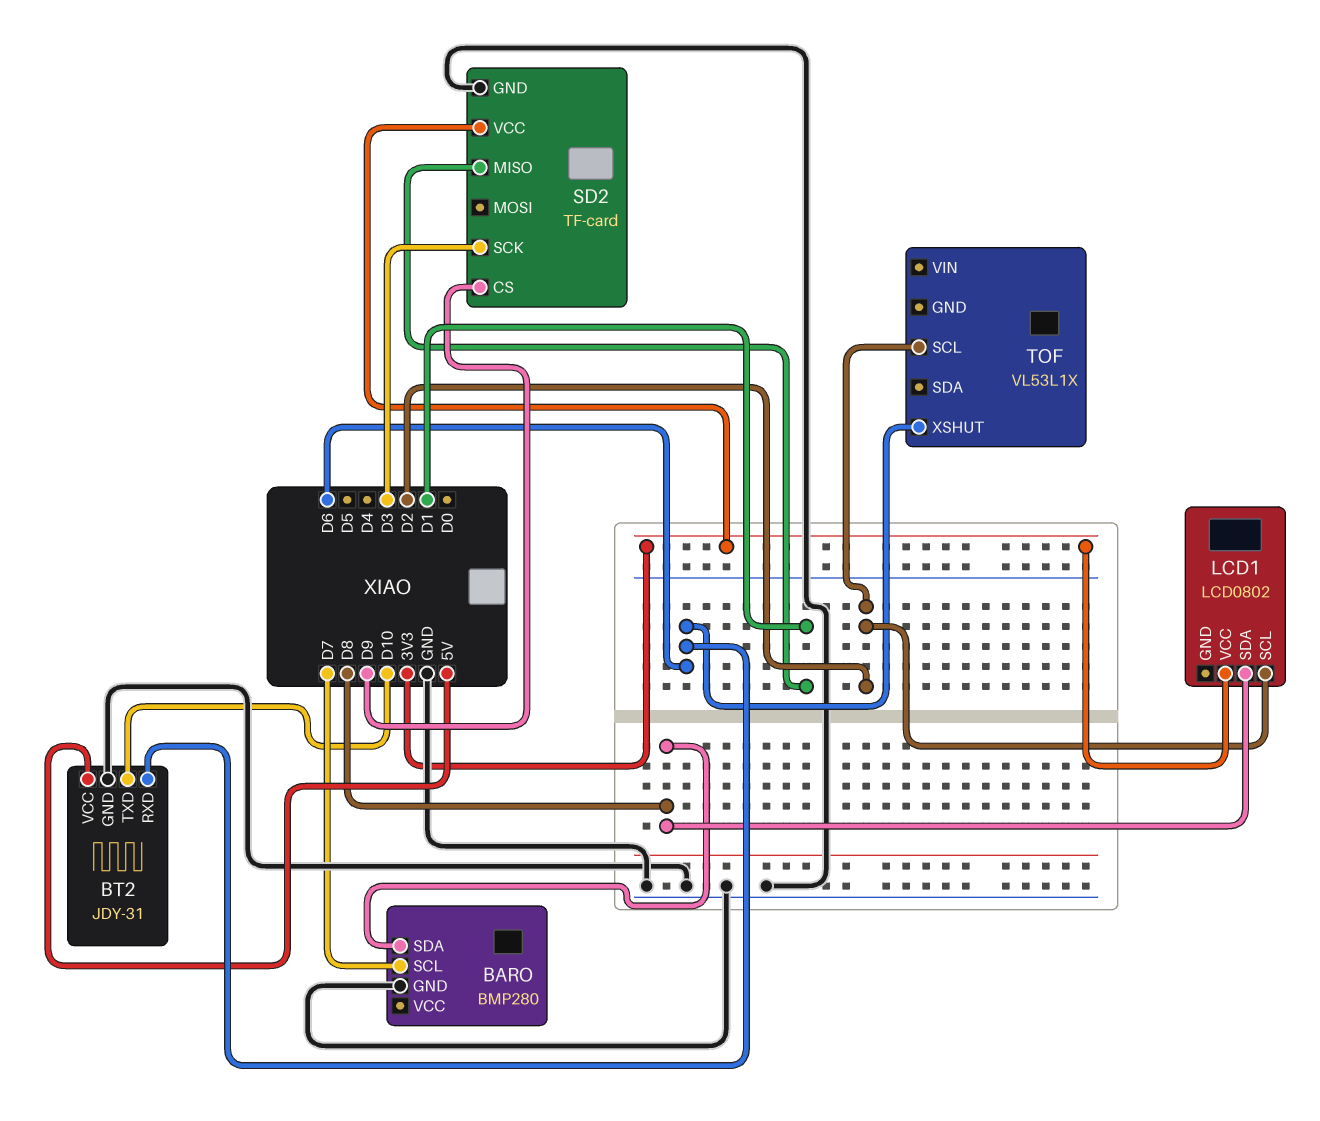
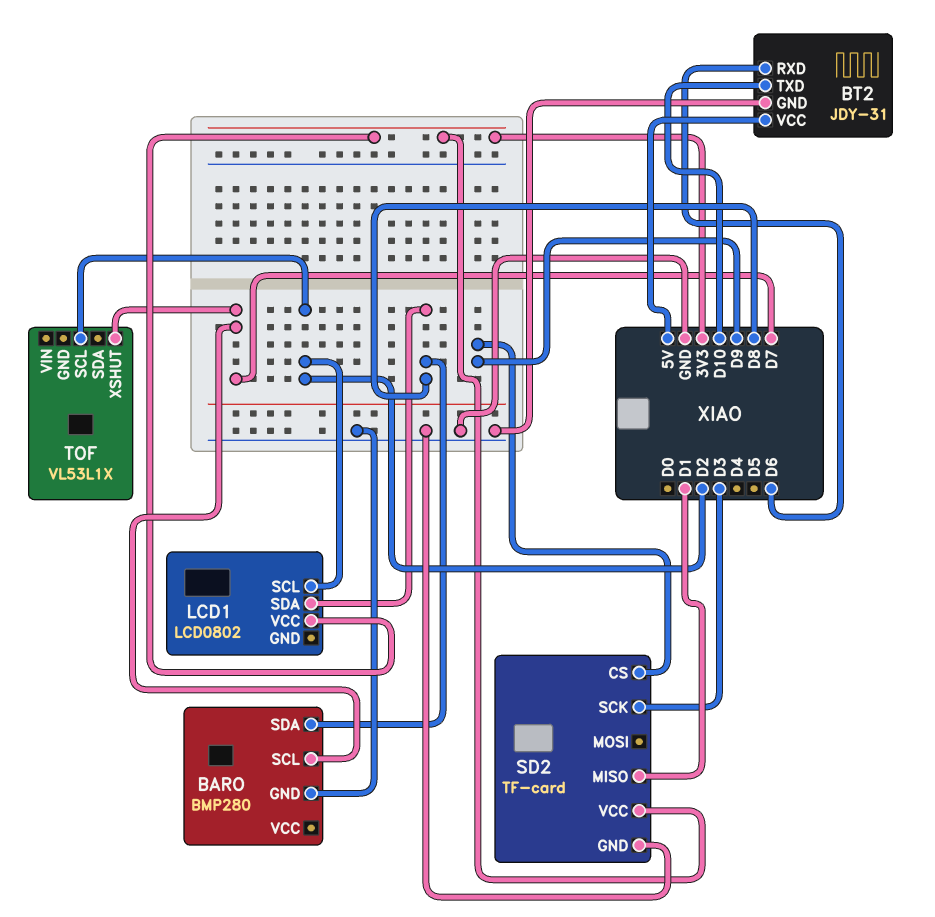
TOF pin XSHUT: D6 -> D7

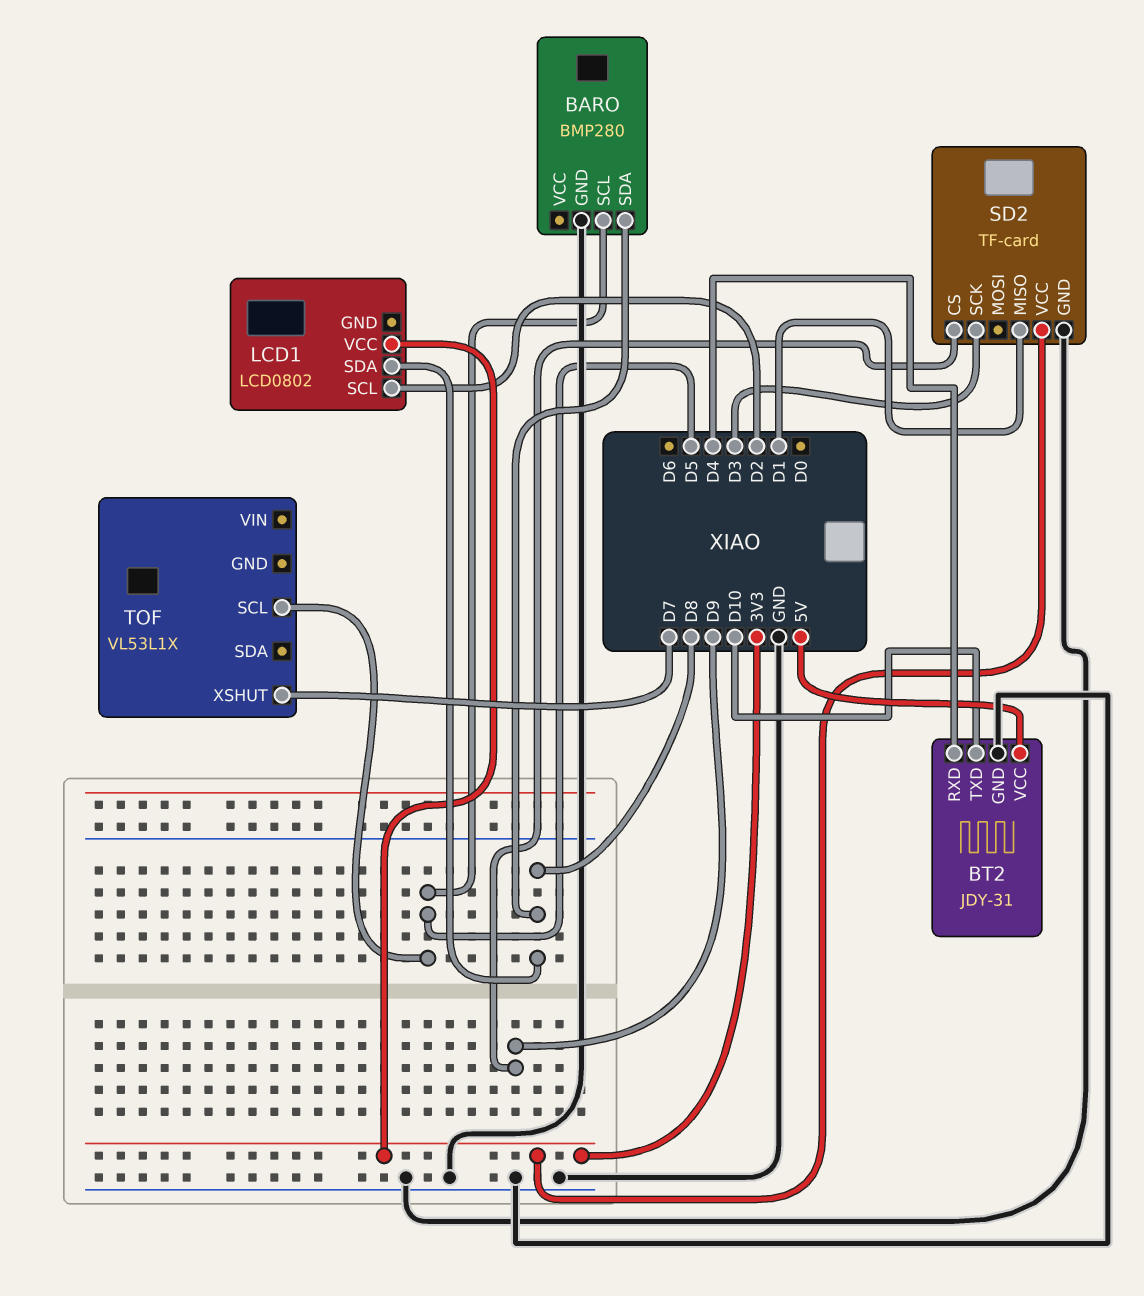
BARO pin SCL: D7 -> D5
BT2 pin RXD: D6 -> D4
TOF pin SCL: D2 -> D5

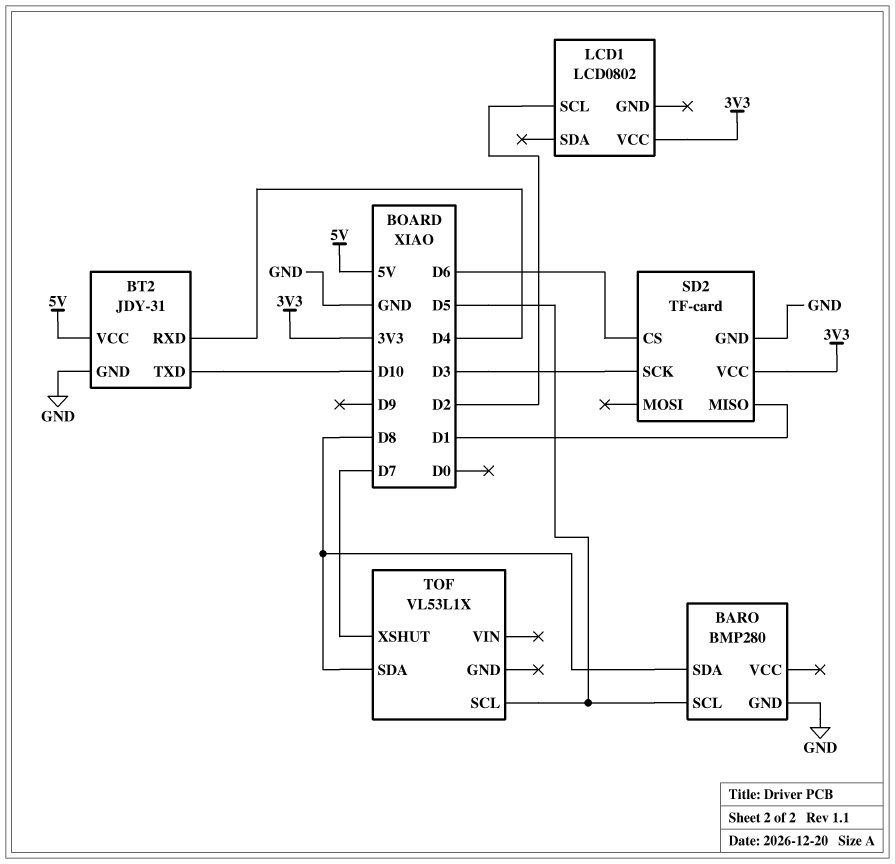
LCD1 pin SDA: D8 -> none
SD2 pin CS: D9 -> D6
TOF pin SDA: none -> D8

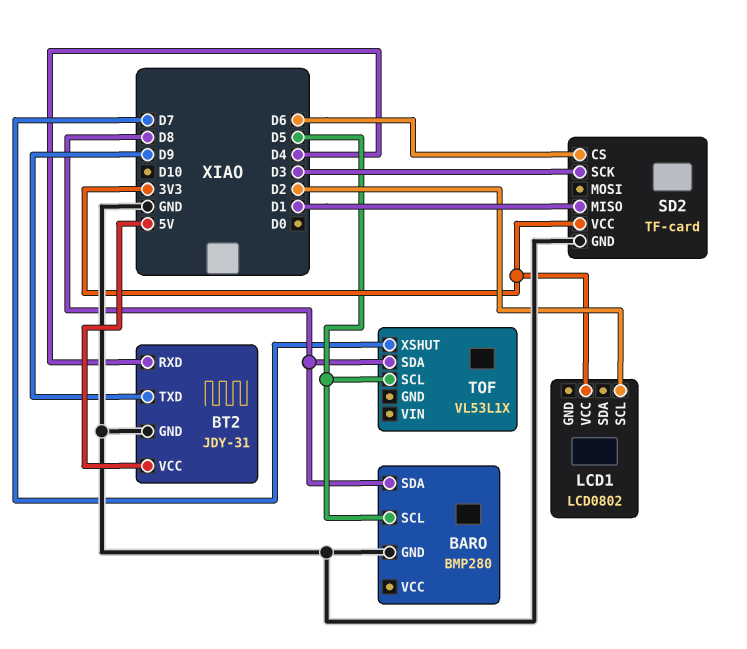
BT2 pin TXD: D10 -> D9

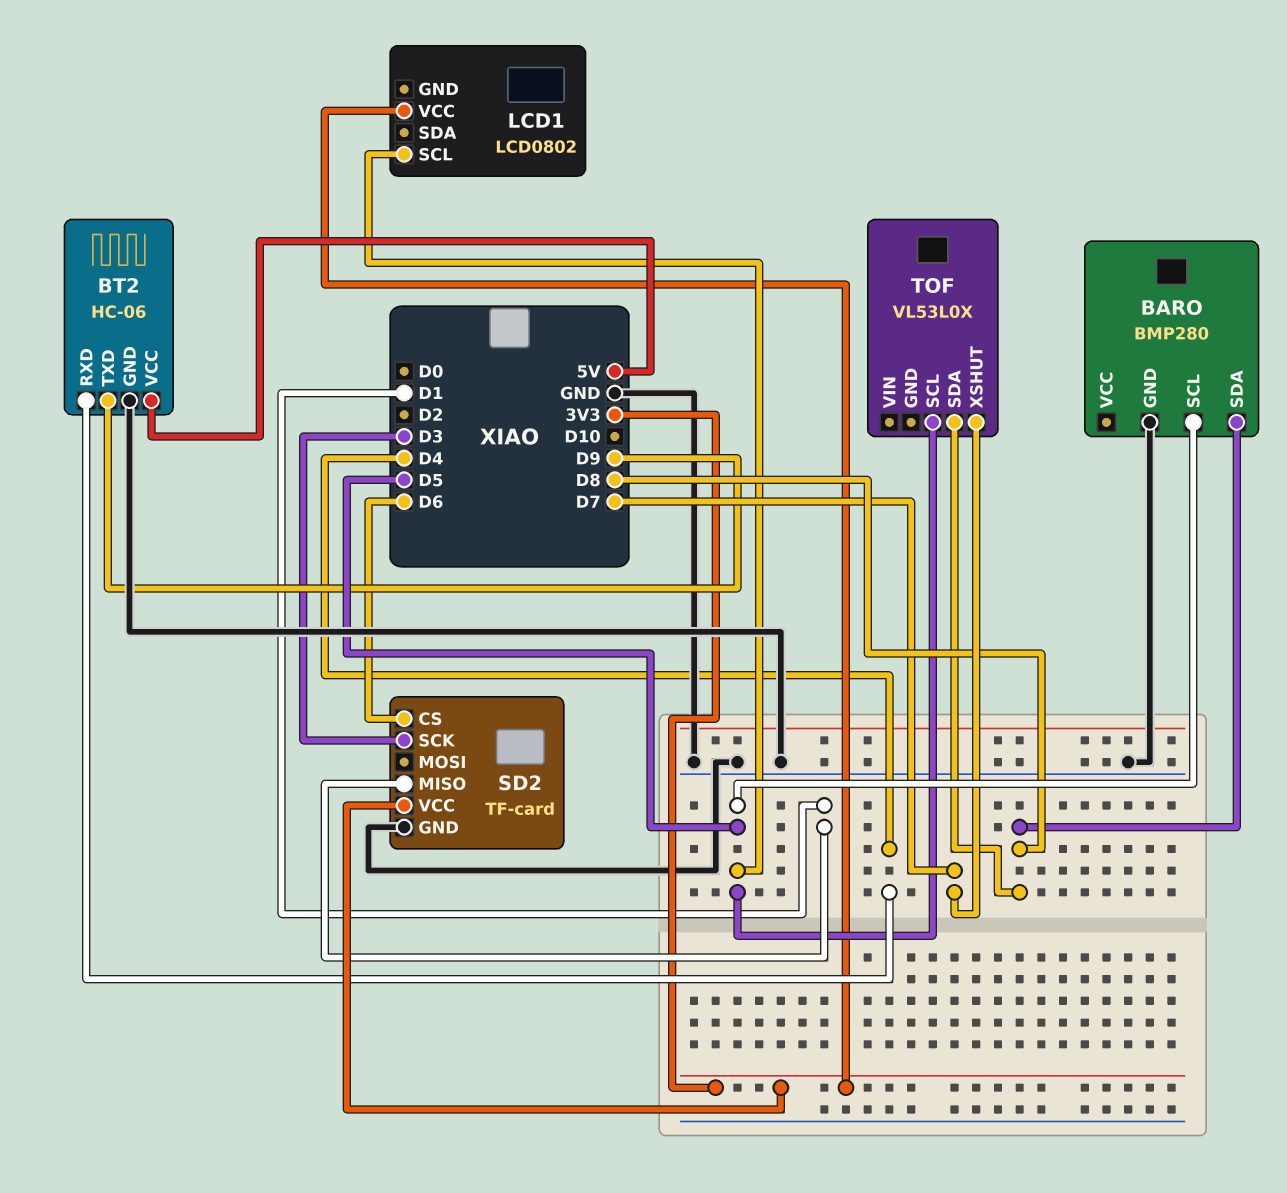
BT2: JDY-31 -> HC-06
LCD1 pin SCL: D2 -> D5
TOF: VL53L1X -> VL53L0X

